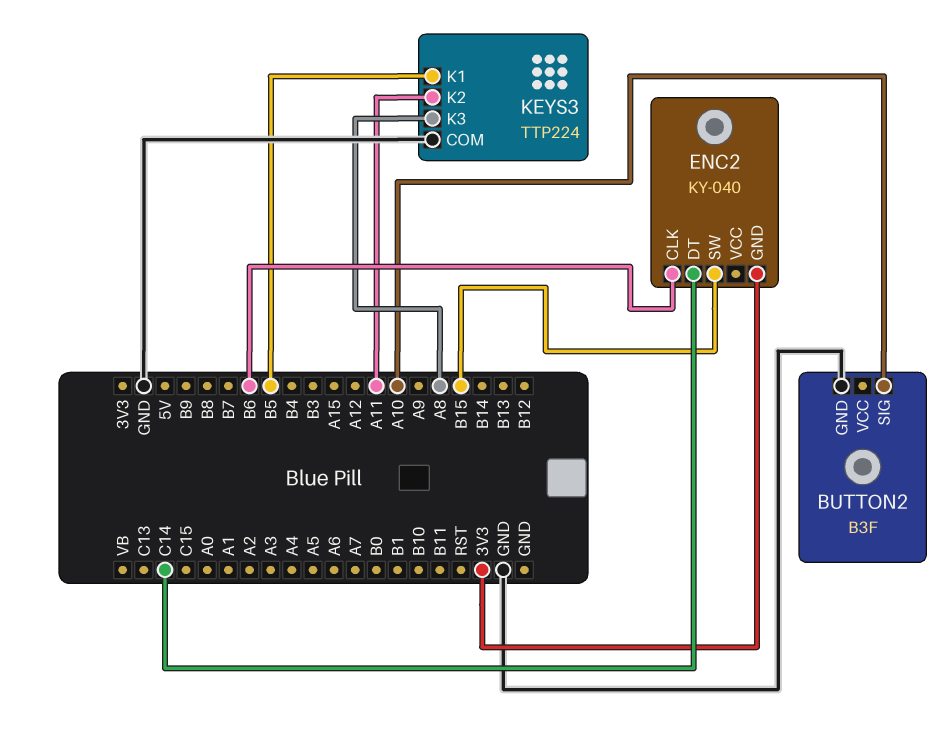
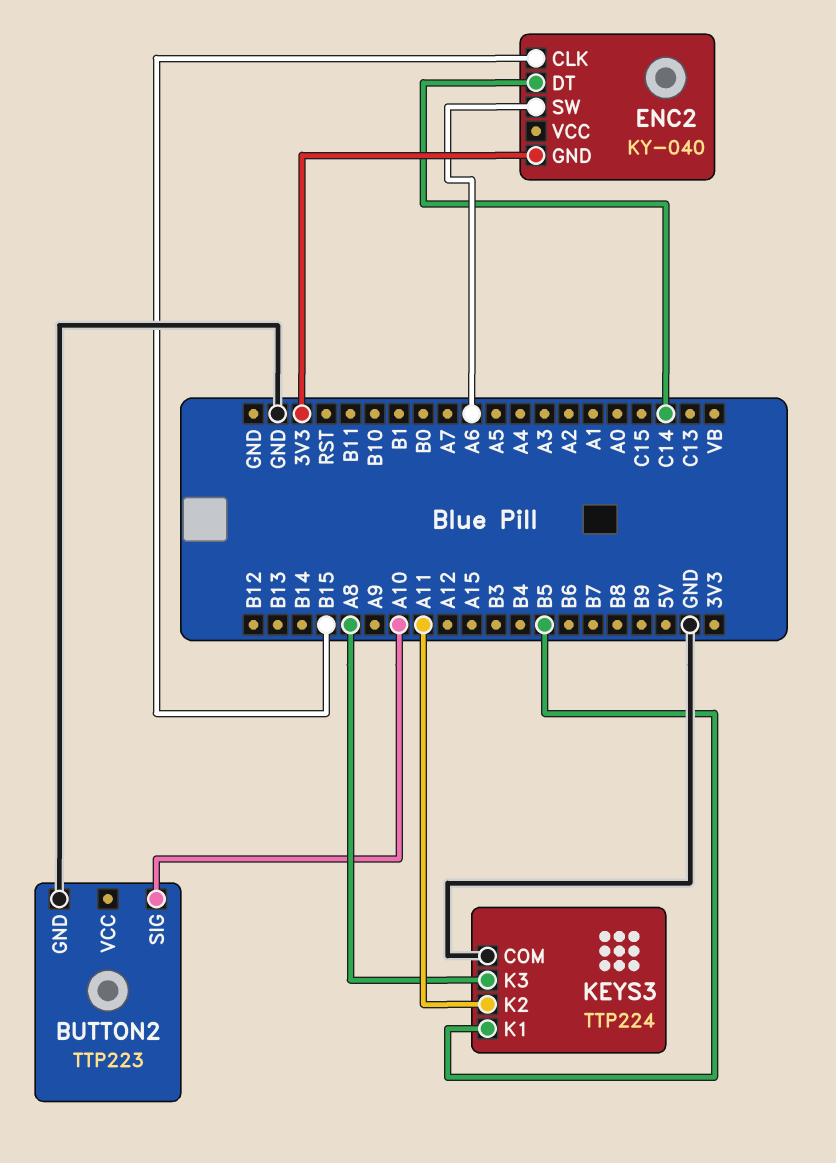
BUTTON2: B3F -> TTP223
ENC2 pin CLK: B6 -> B15
ENC2 pin SW: B15 -> A6

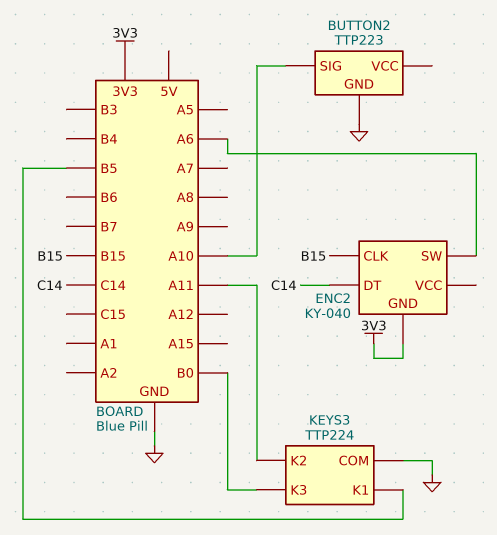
KEYS3 pin K3: A8 -> B0

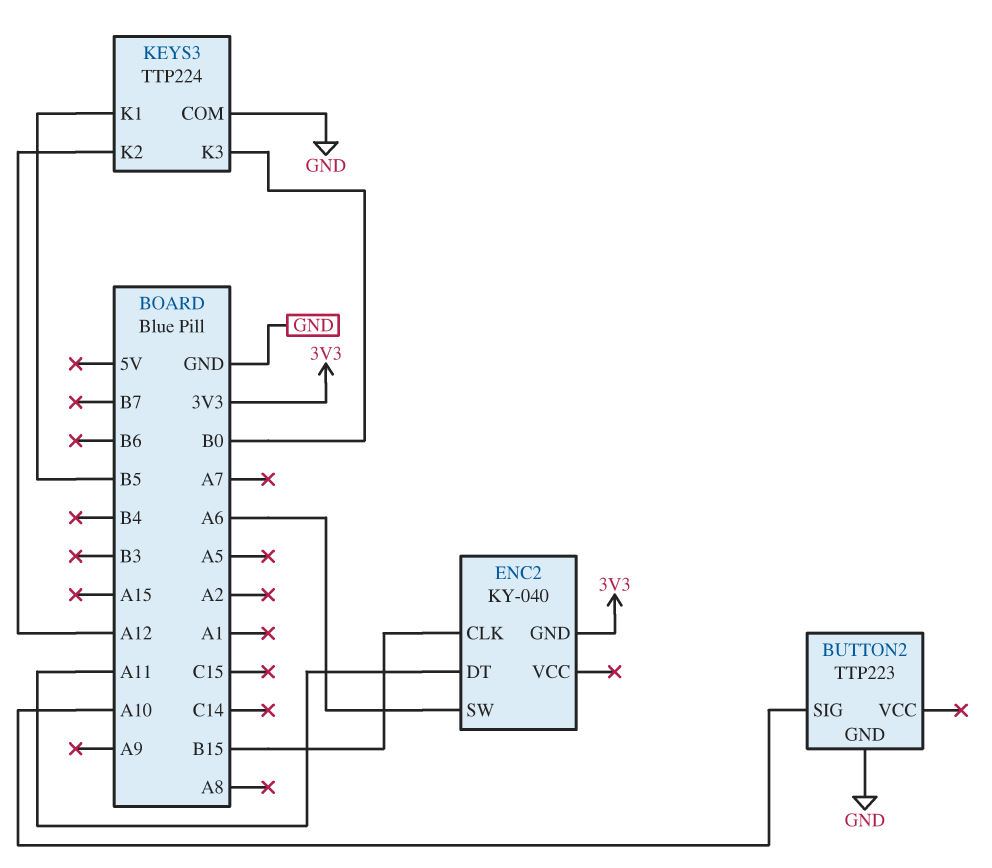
ENC2 pin DT: C14 -> A11
KEYS3 pin K2: A11 -> A12

